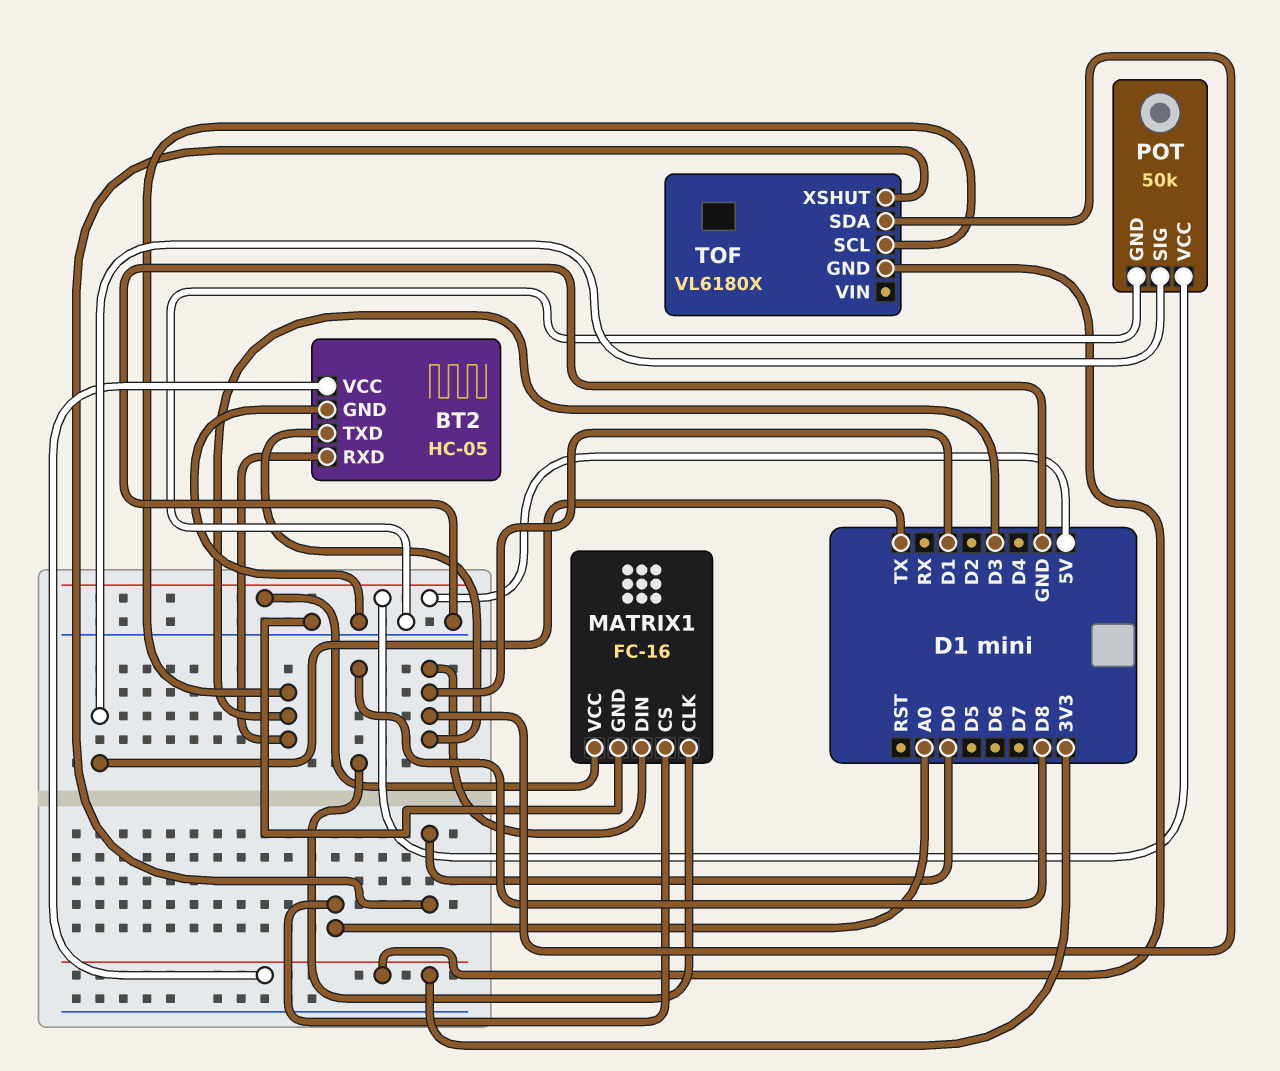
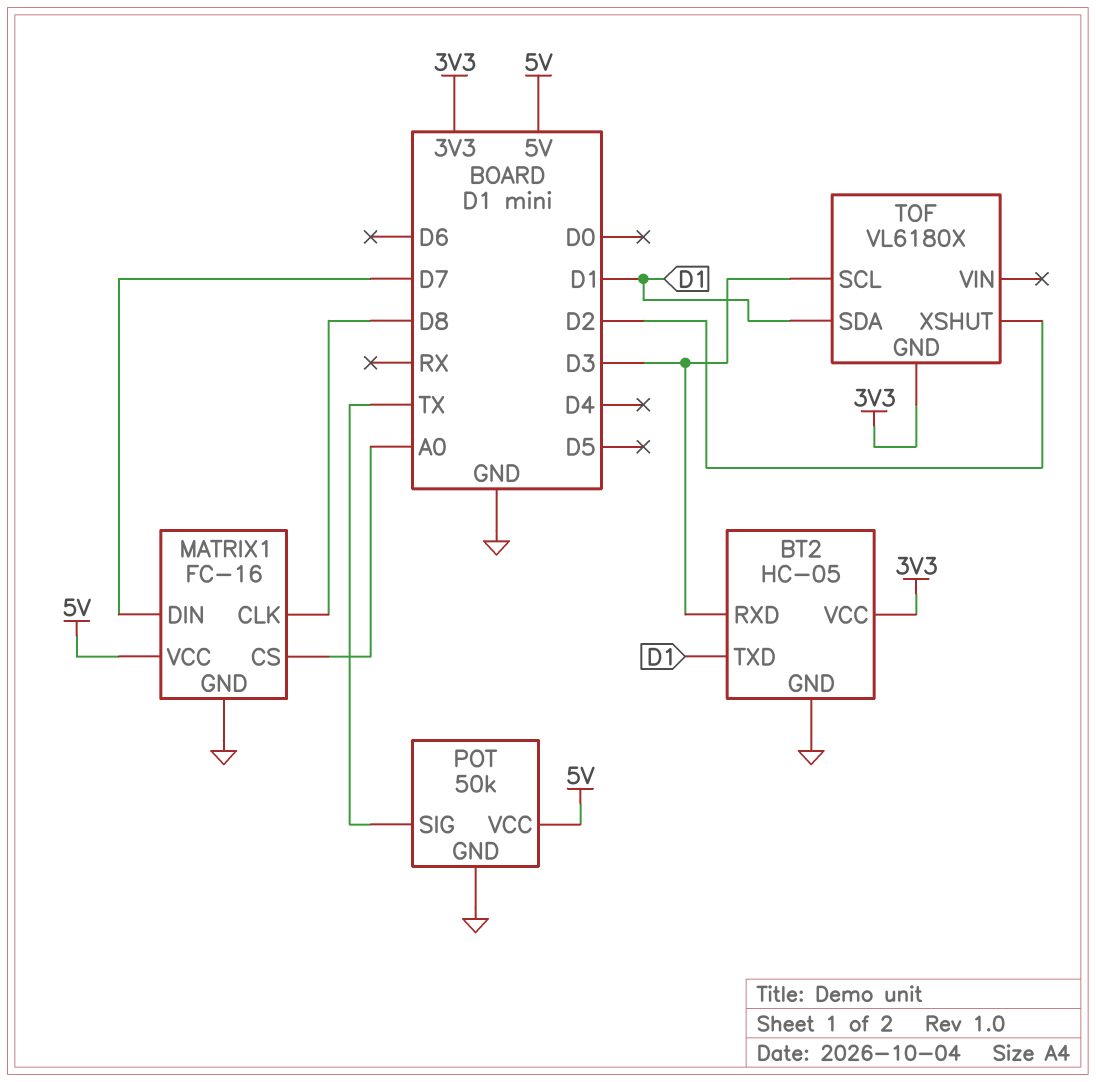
MATRIX1 pin DIN: D1 -> D7
TOF pin XSHUT: D0 -> D2

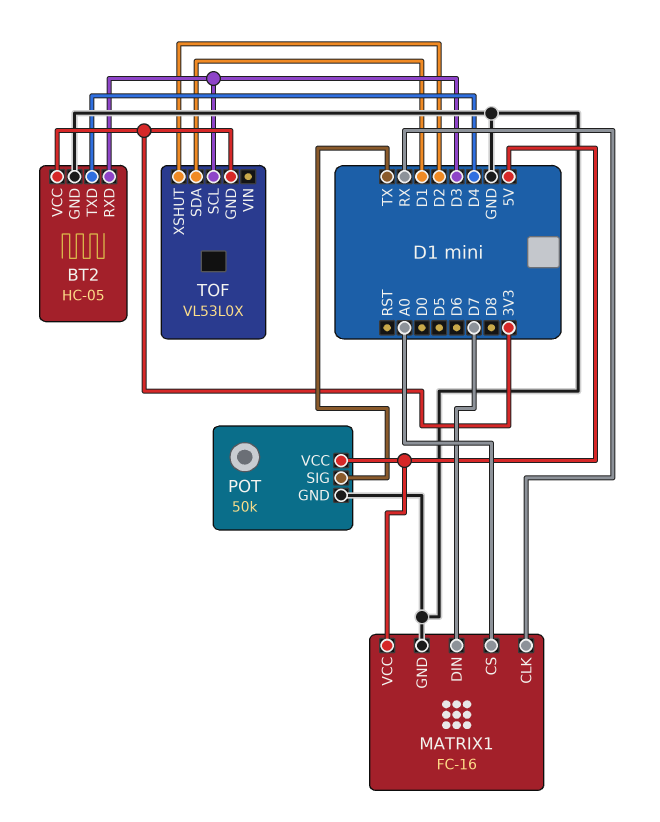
BT2 pin TXD: D1 -> D4
MATRIX1 pin CLK: D8 -> RX
TOF: VL6180X -> VL53L0X

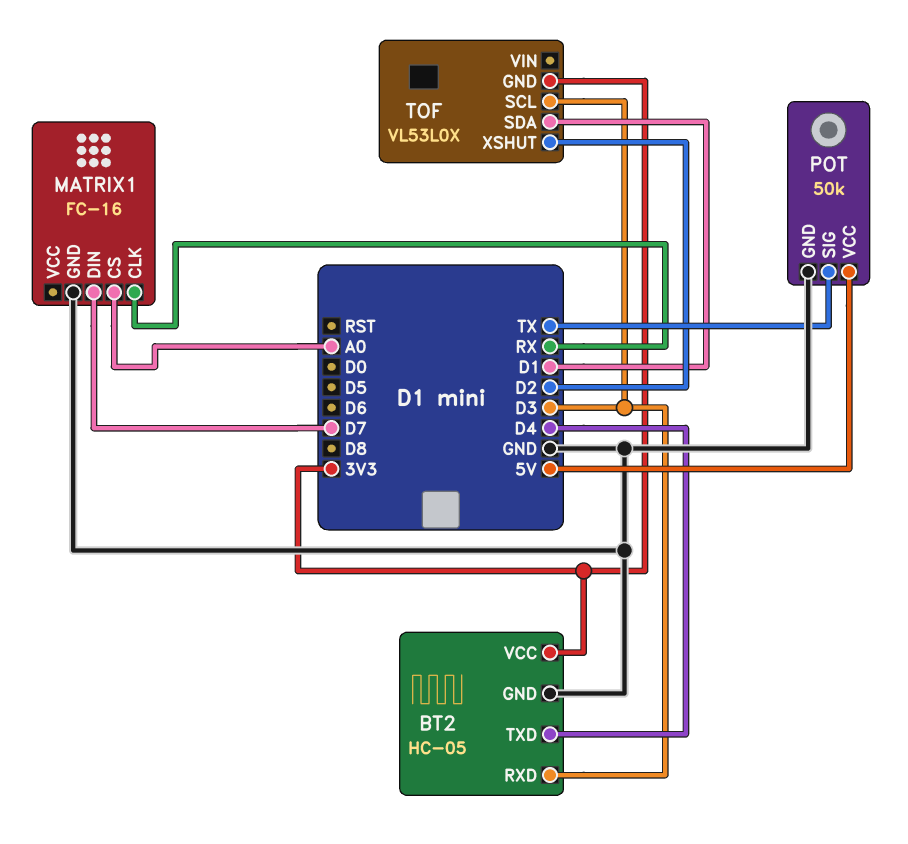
MATRIX1 pin VCC: 5V -> none

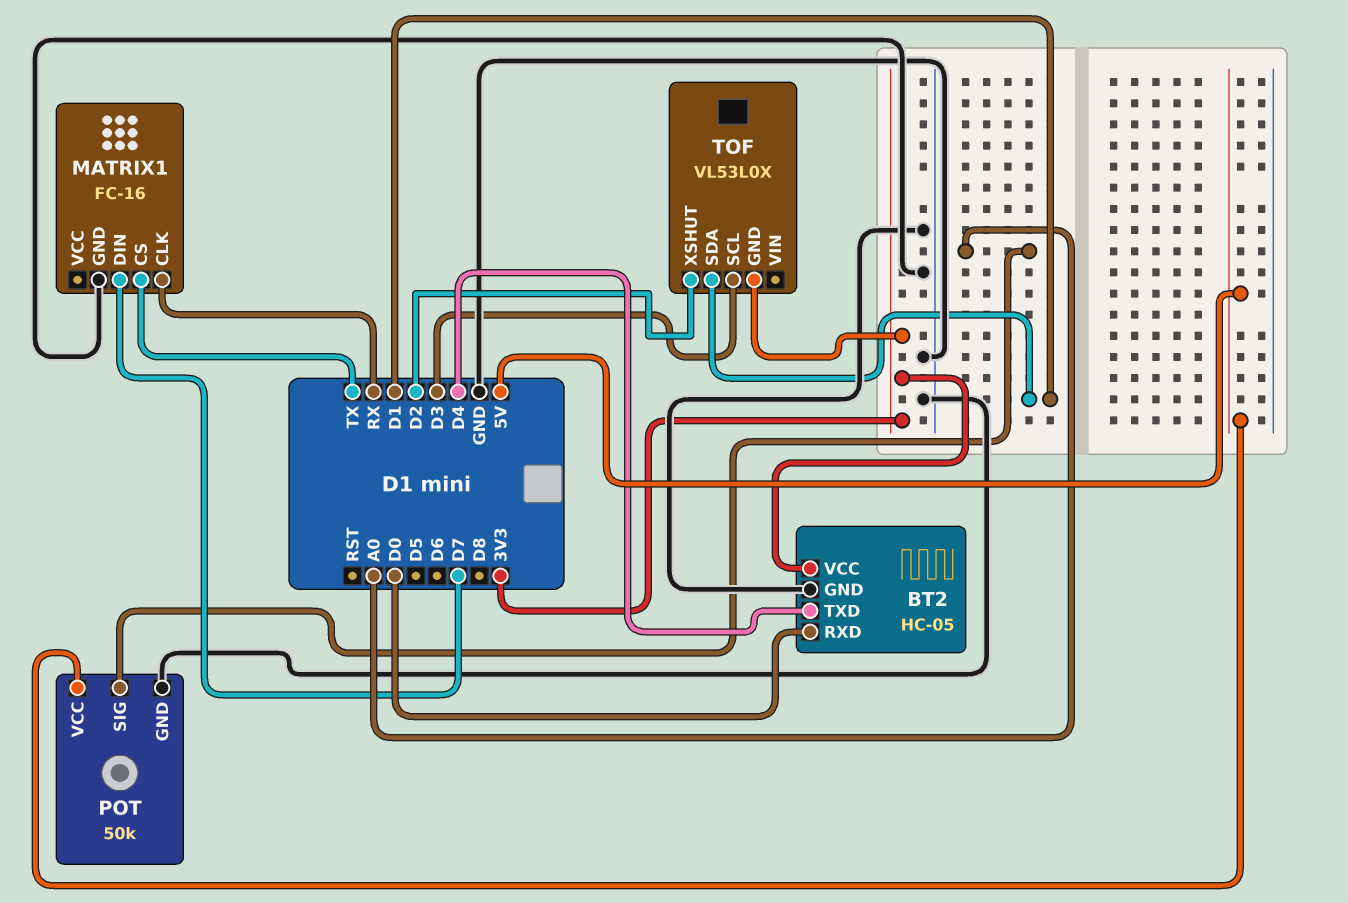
BT2 pin RXD: D3 -> D0
MATRIX1 pin CS: A0 -> TX
POT pin SIG: TX -> A0

